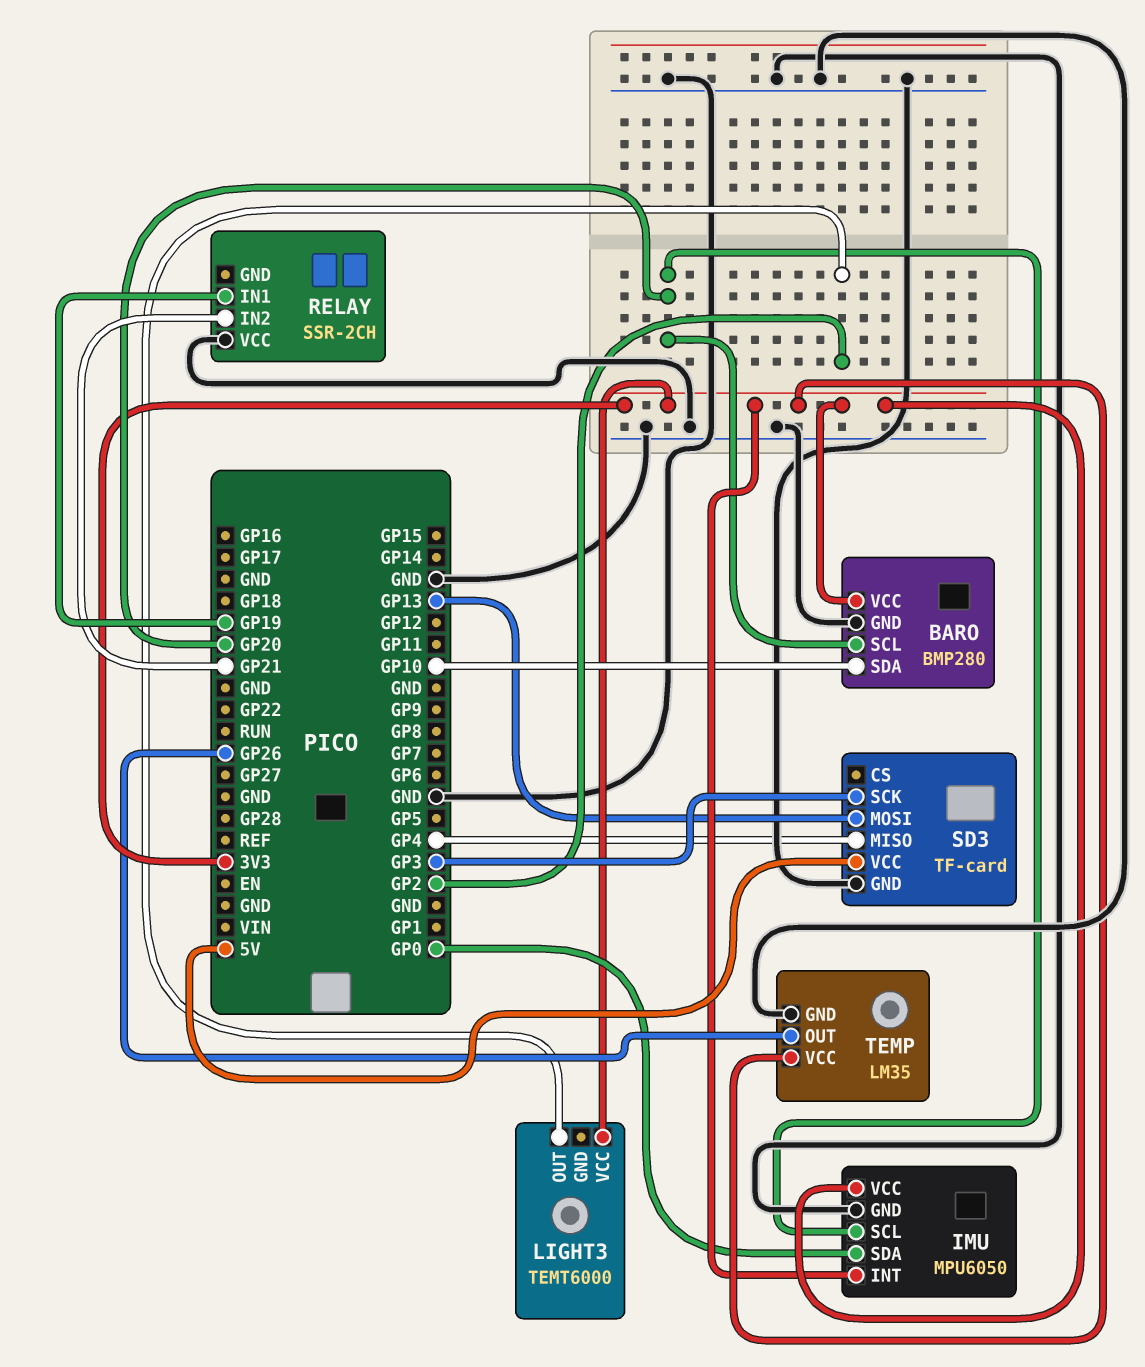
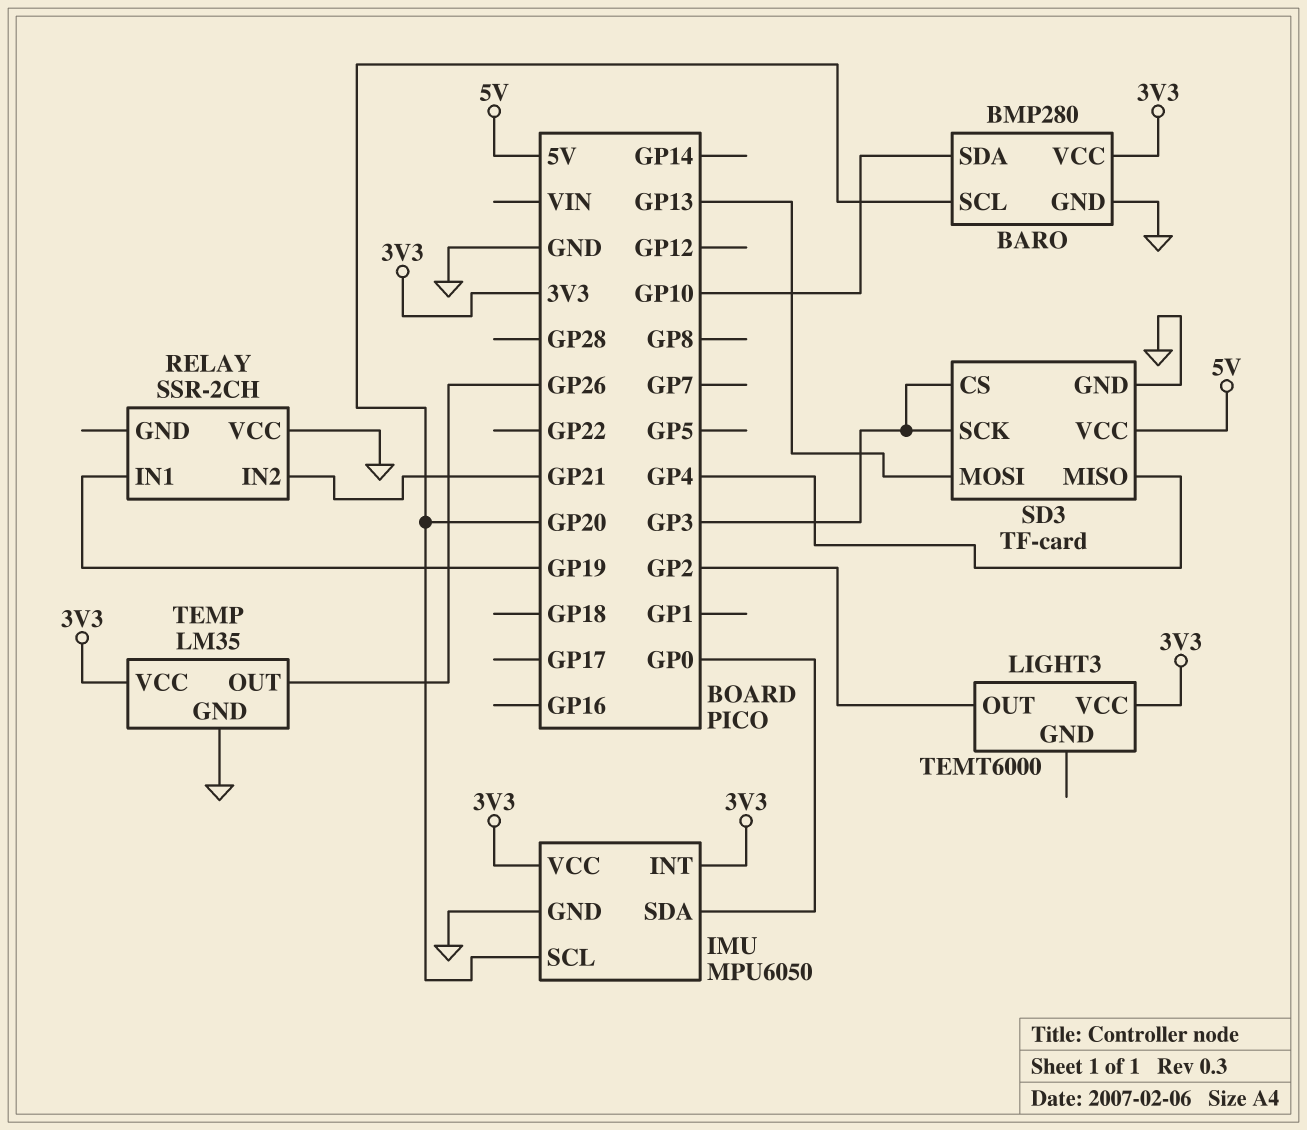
SD3 pin CS: none -> GP3

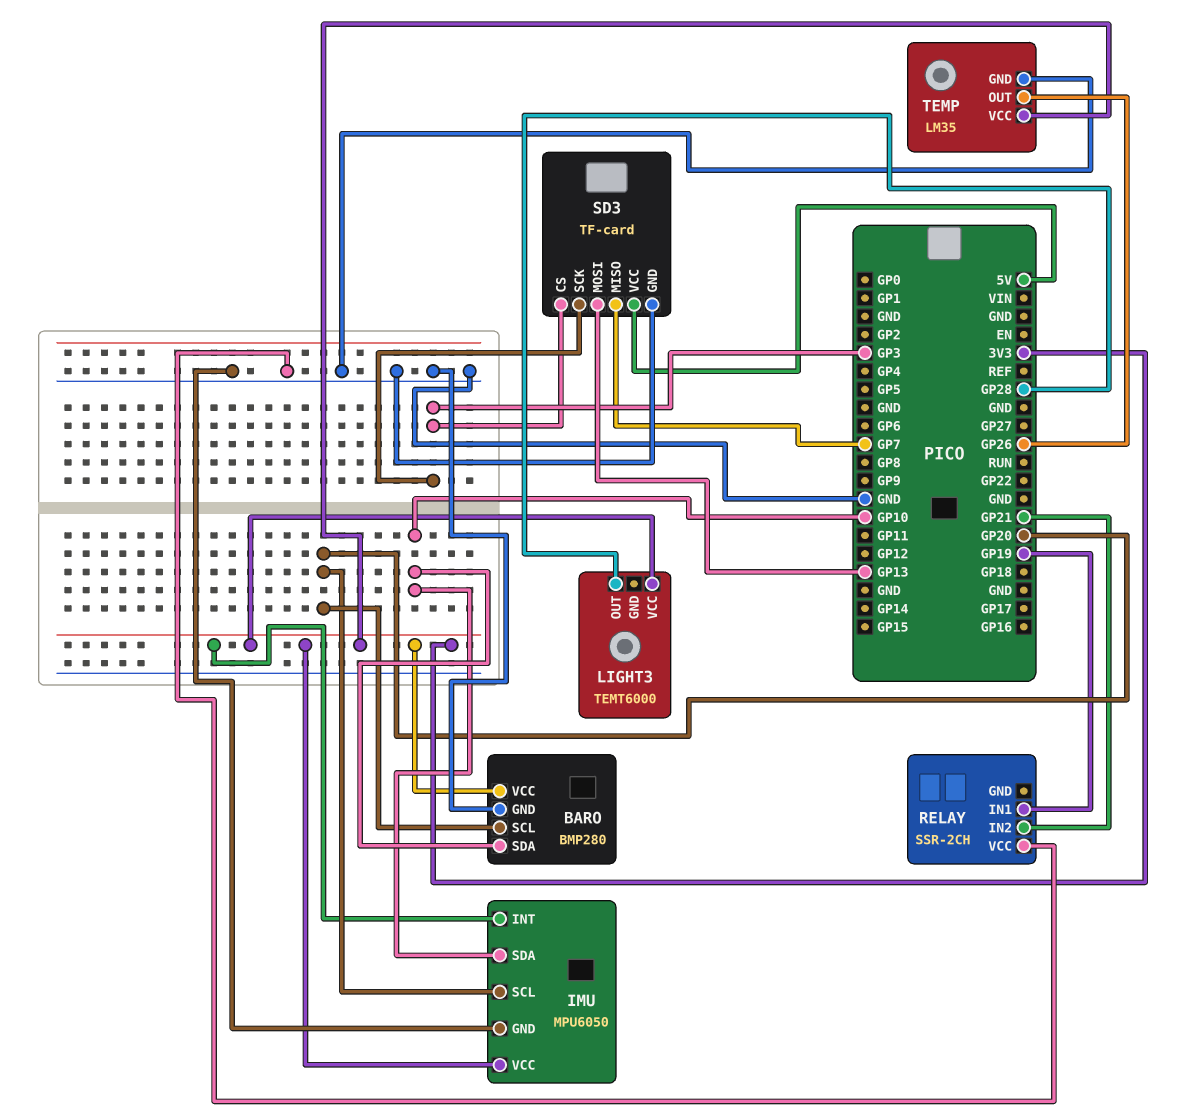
IMU pin SDA: GP0 -> GP10
LIGHT3 pin OUT: GP2 -> GP28
SD3 pin MISO: GP4 -> GP7

